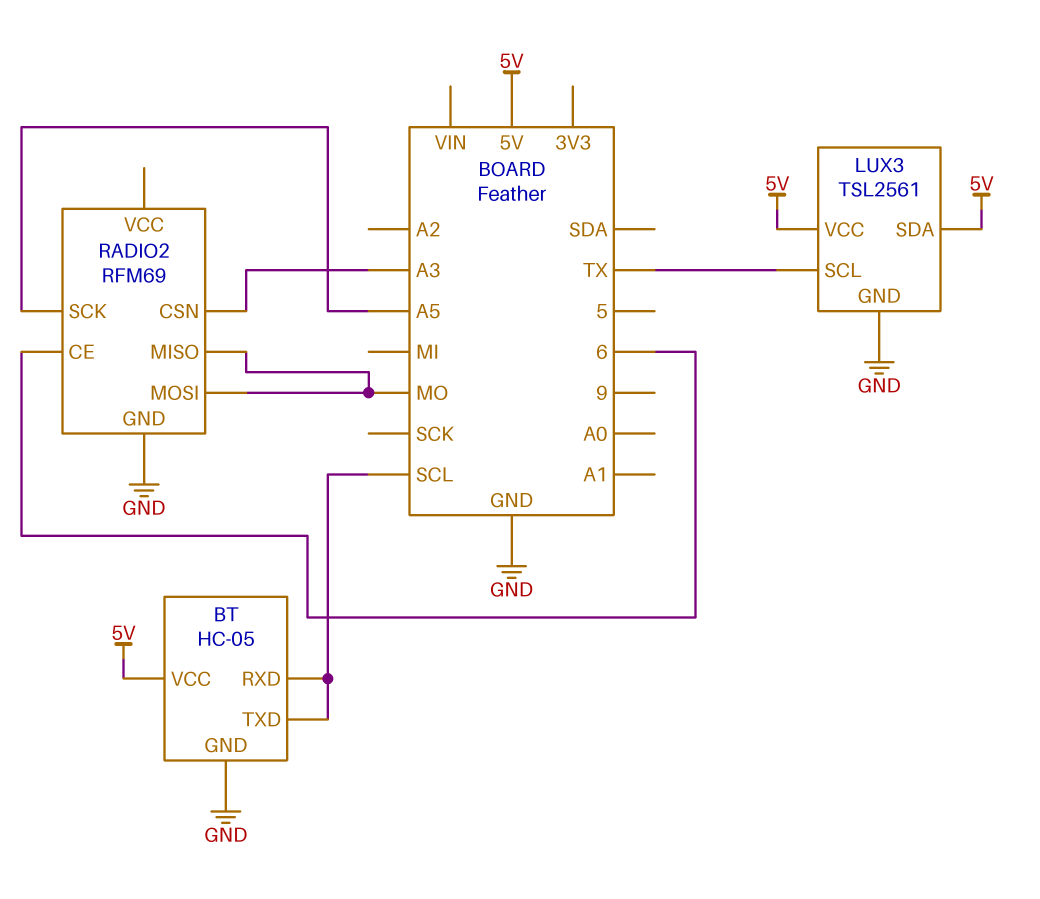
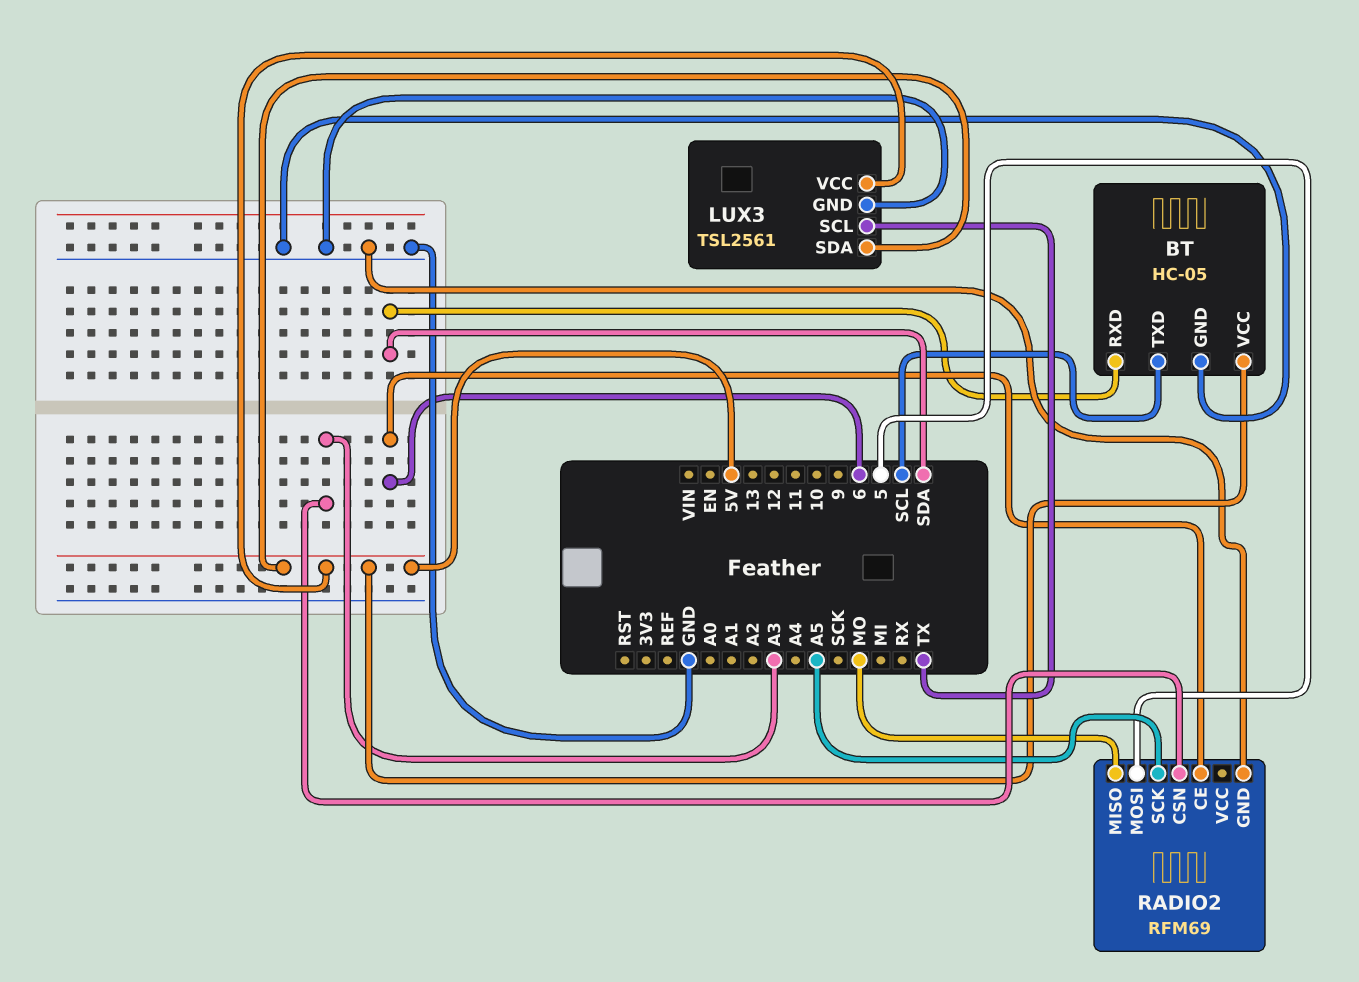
BT pin RXD: SCL -> SDA
RADIO2 pin MOSI: MO -> 5

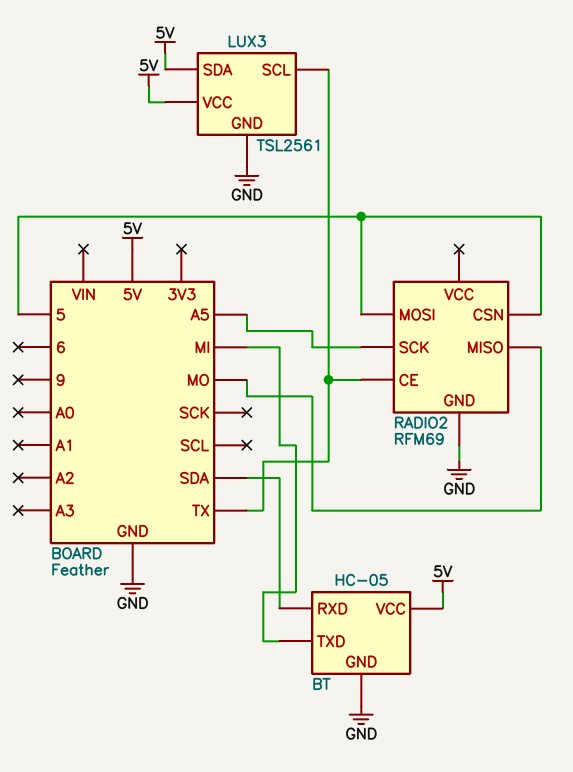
BT pin TXD: SCL -> MI
RADIO2 pin CE: 6 -> TX
RADIO2 pin CSN: A3 -> 5

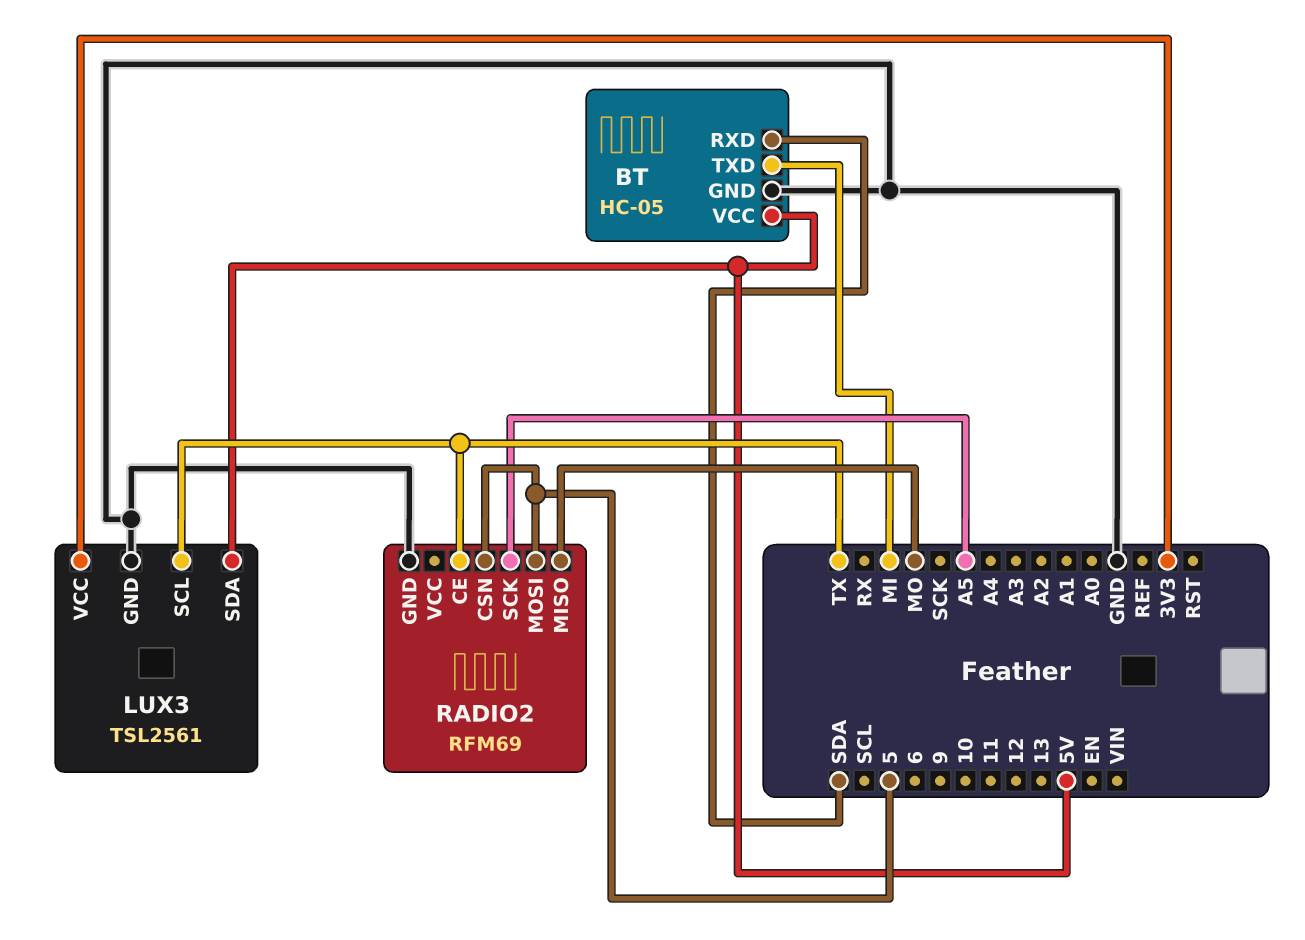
LUX3 pin VCC: 5V -> 3V3

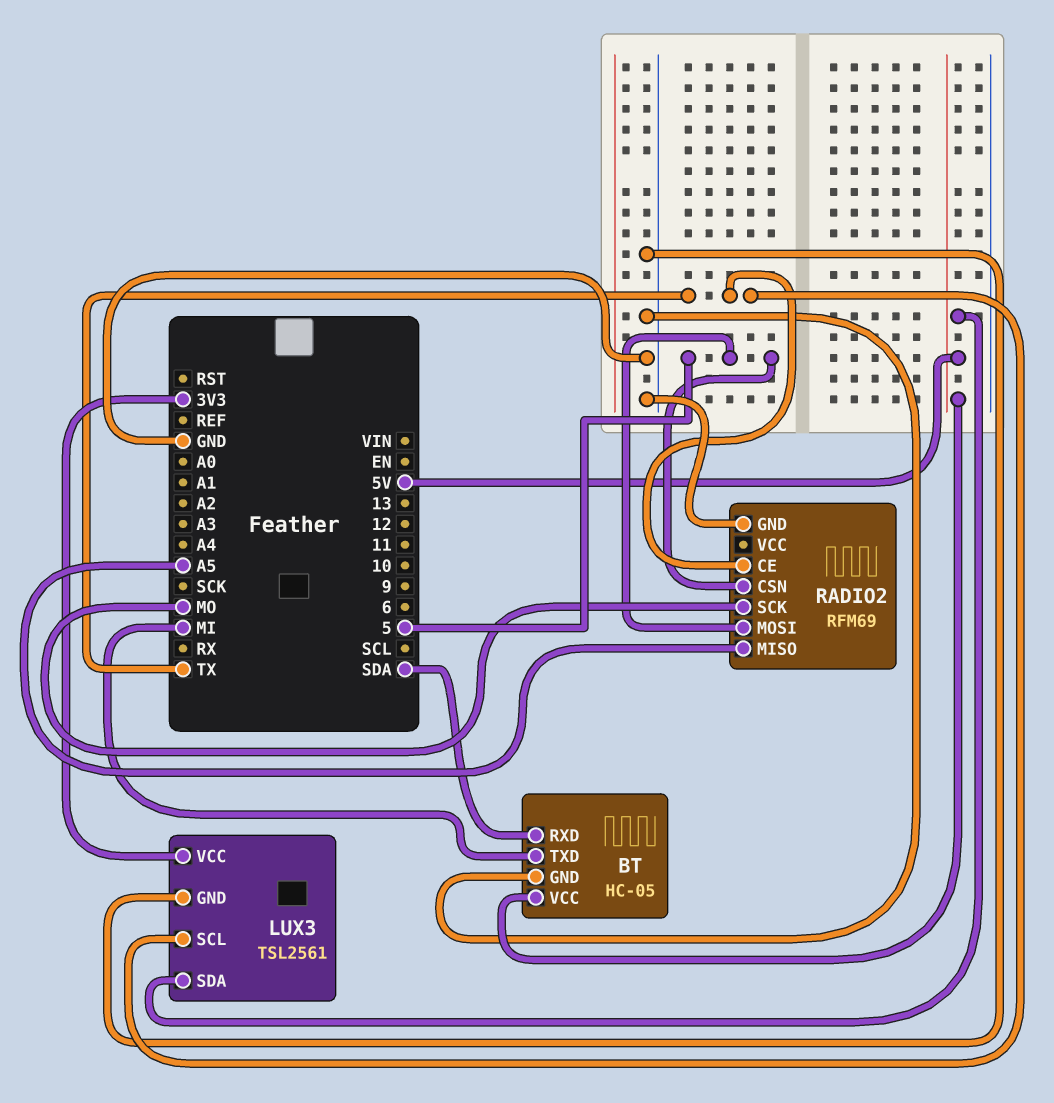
RADIO2 pin MISO: MO -> A5
RADIO2 pin SCK: A5 -> MO

